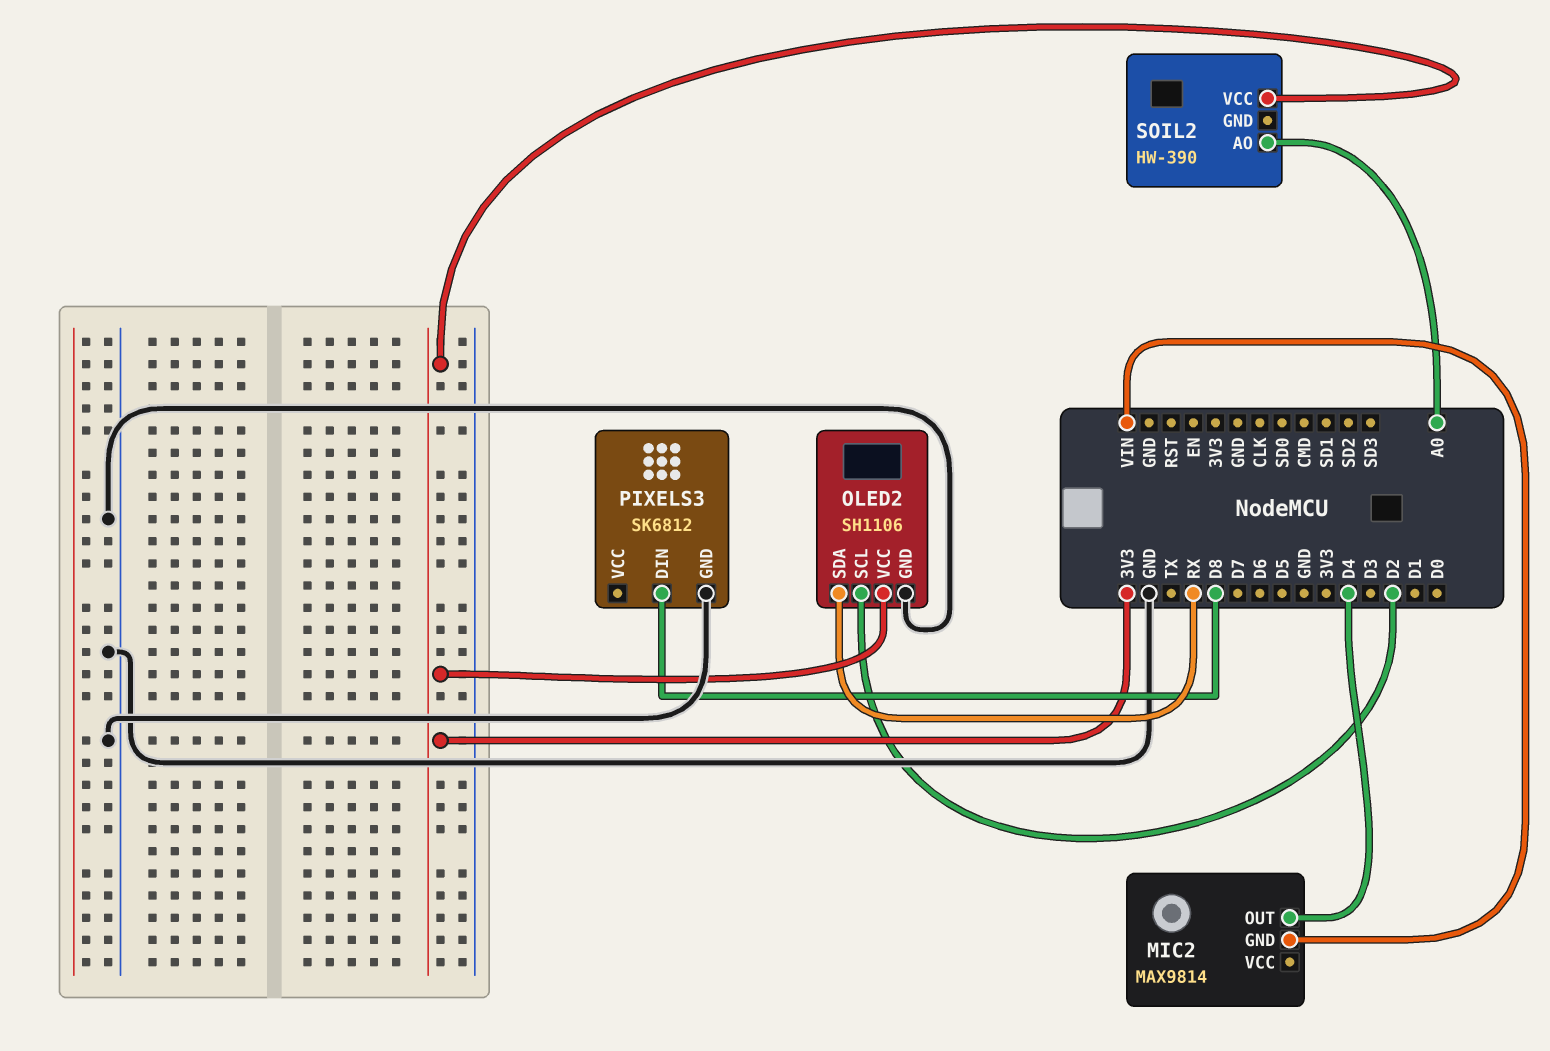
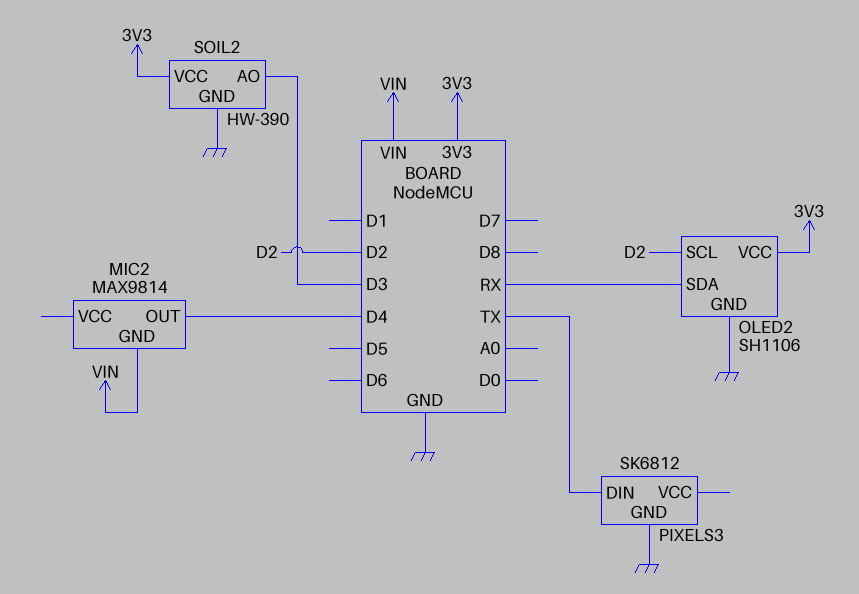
PIXELS3 pin DIN: D8 -> TX
SOIL2 pin AO: A0 -> D3
SOIL2 pin GND: none -> GND

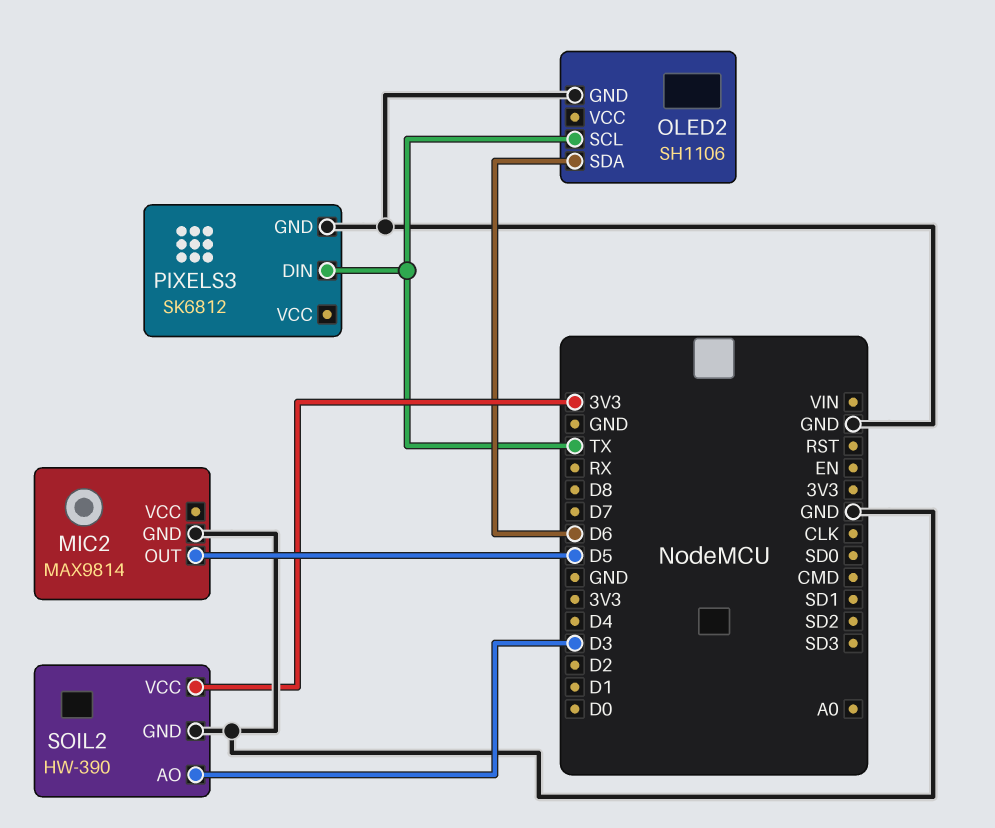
MIC2 pin GND: VIN -> GND
MIC2 pin OUT: D4 -> D5
OLED2 pin SCL: D2 -> TX
OLED2 pin SDA: RX -> D6
OLED2 pin VCC: 3V3 -> none

